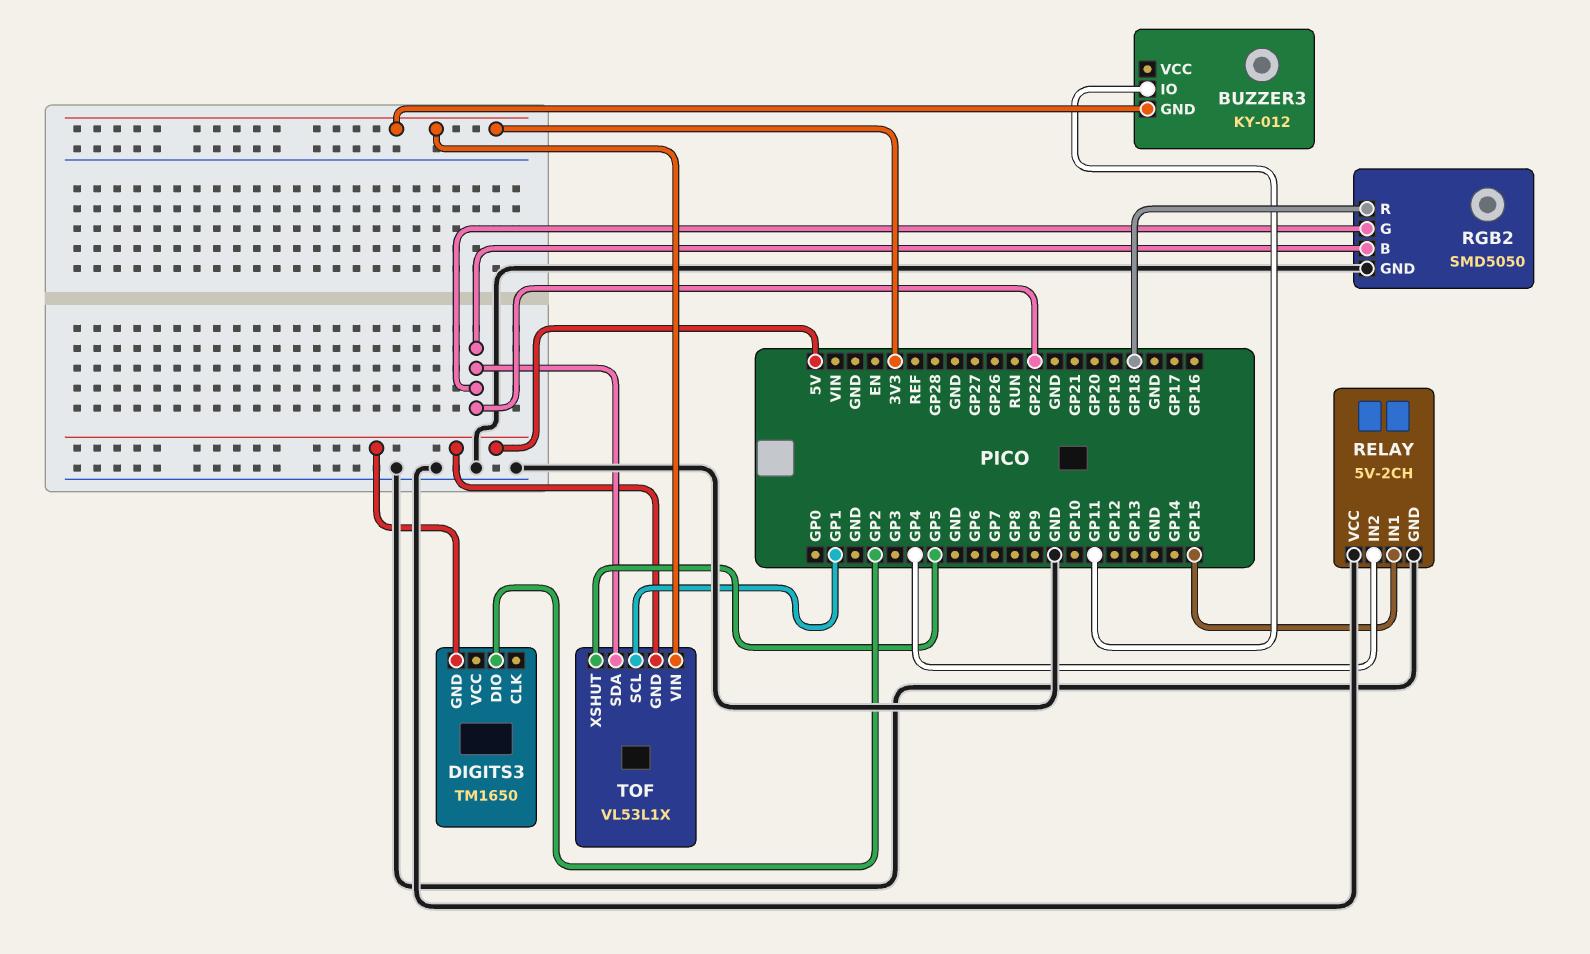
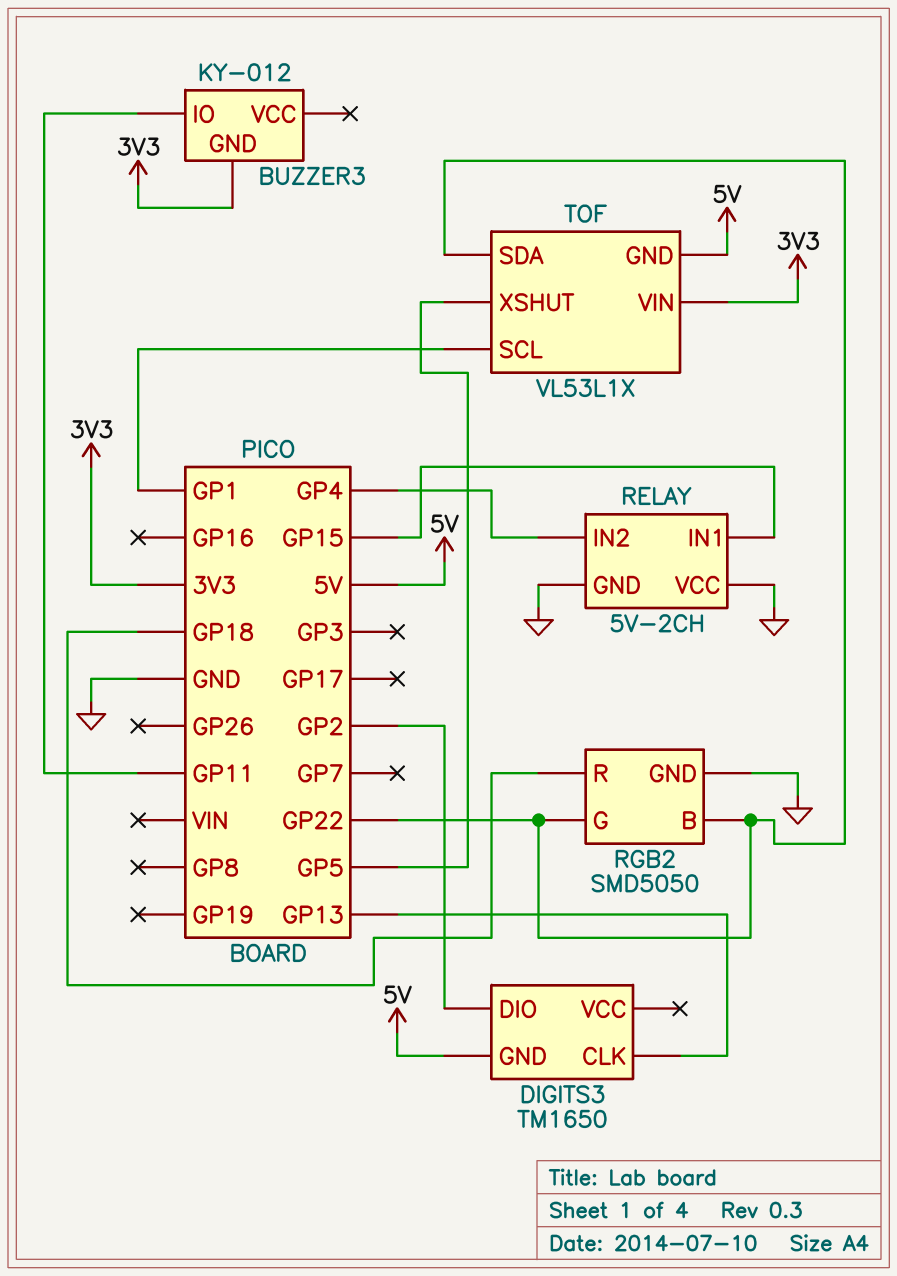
DIGITS3 pin CLK: none -> GP13

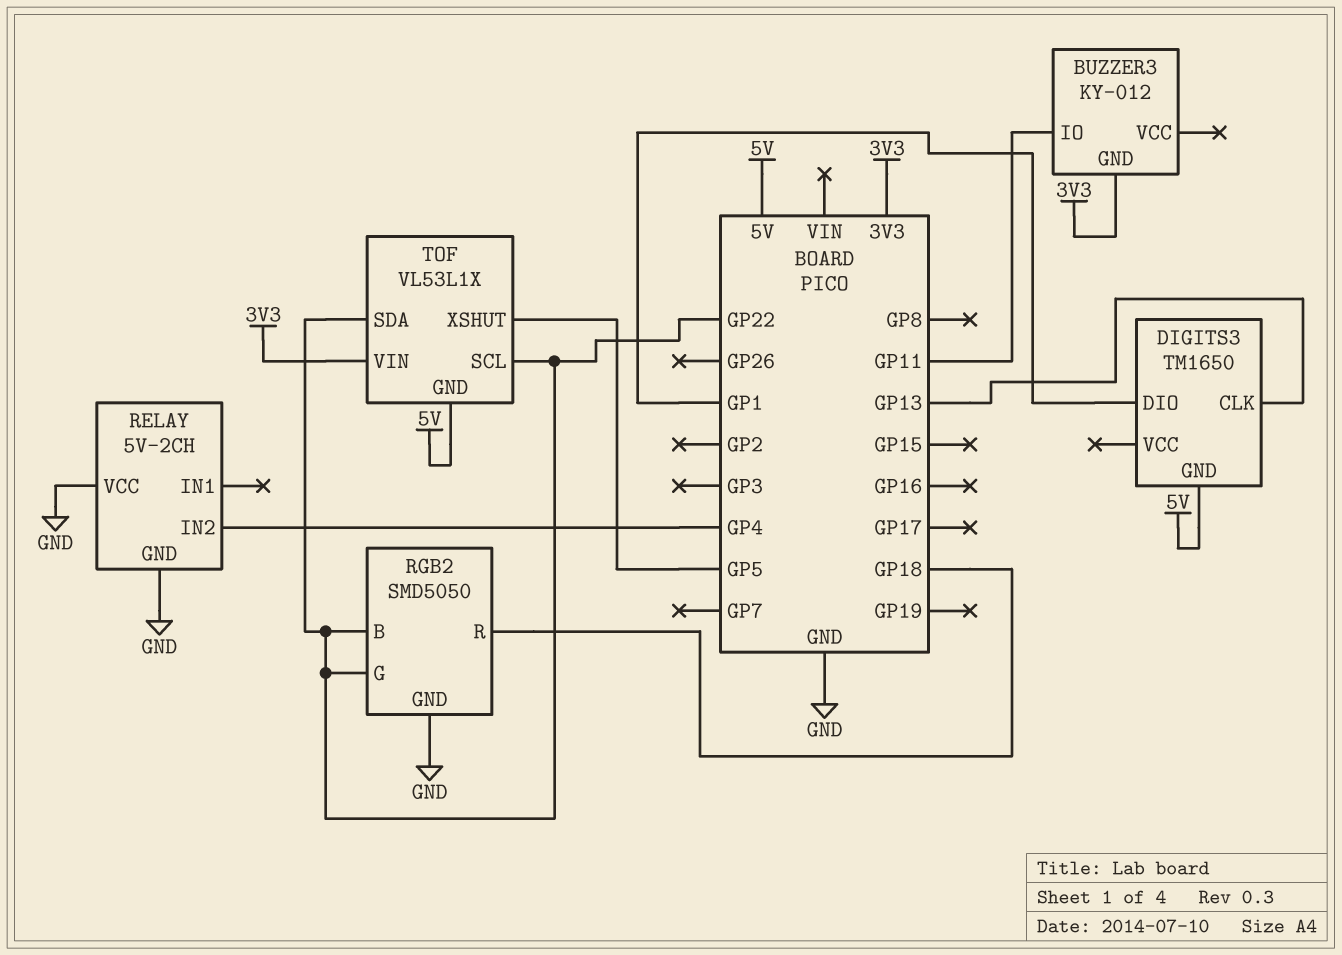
DIGITS3 pin DIO: GP2 -> GP1
RELAY pin IN1: GP15 -> none
TOF pin SCL: GP1 -> GP22

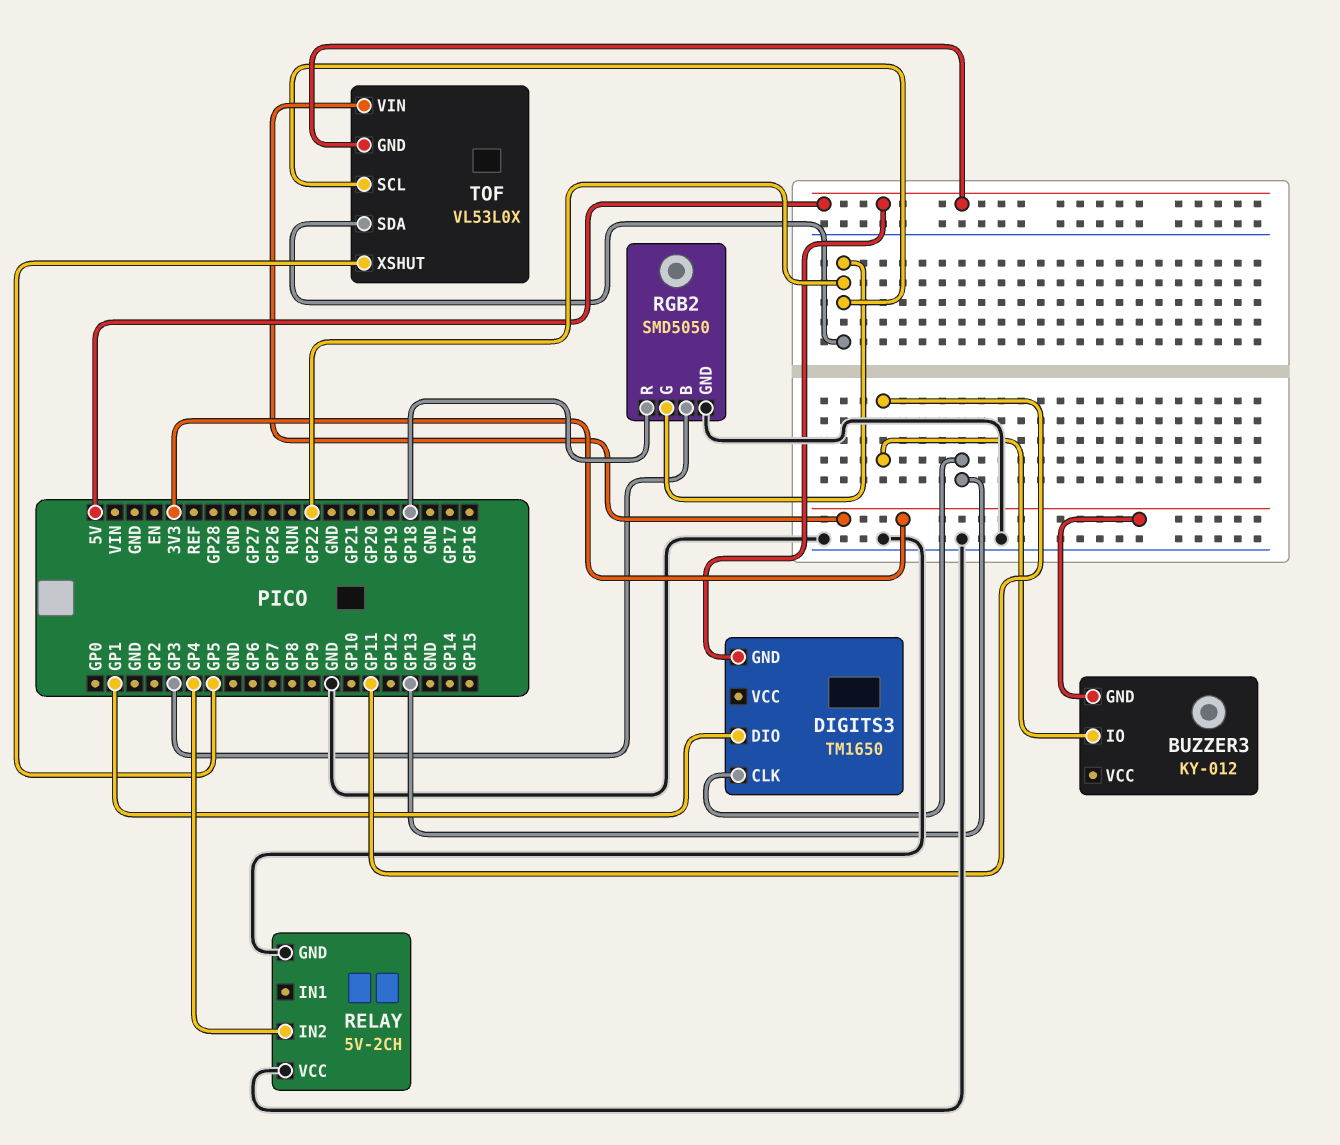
RGB2 pin B: GP22 -> GP3
TOF: VL53L1X -> VL53L0X

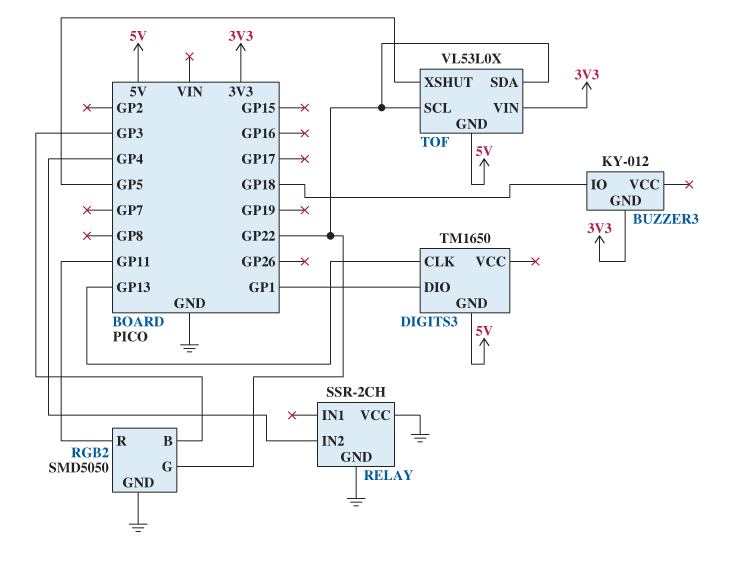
BUZZER3 pin IO: GP11 -> GP18
RELAY: 5V-2CH -> SSR-2CH
RGB2 pin R: GP18 -> GP11

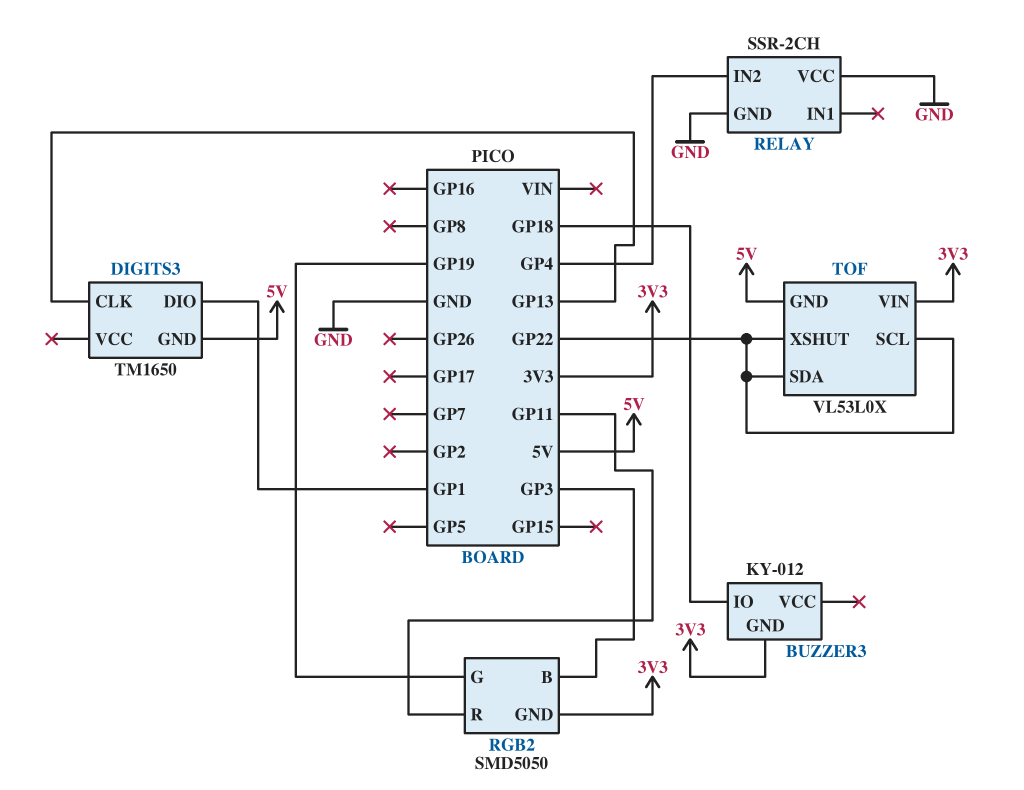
RGB2 pin G: GP22 -> GP19
RGB2 pin GND: GND -> 3V3
TOF pin XSHUT: GP5 -> GP22

